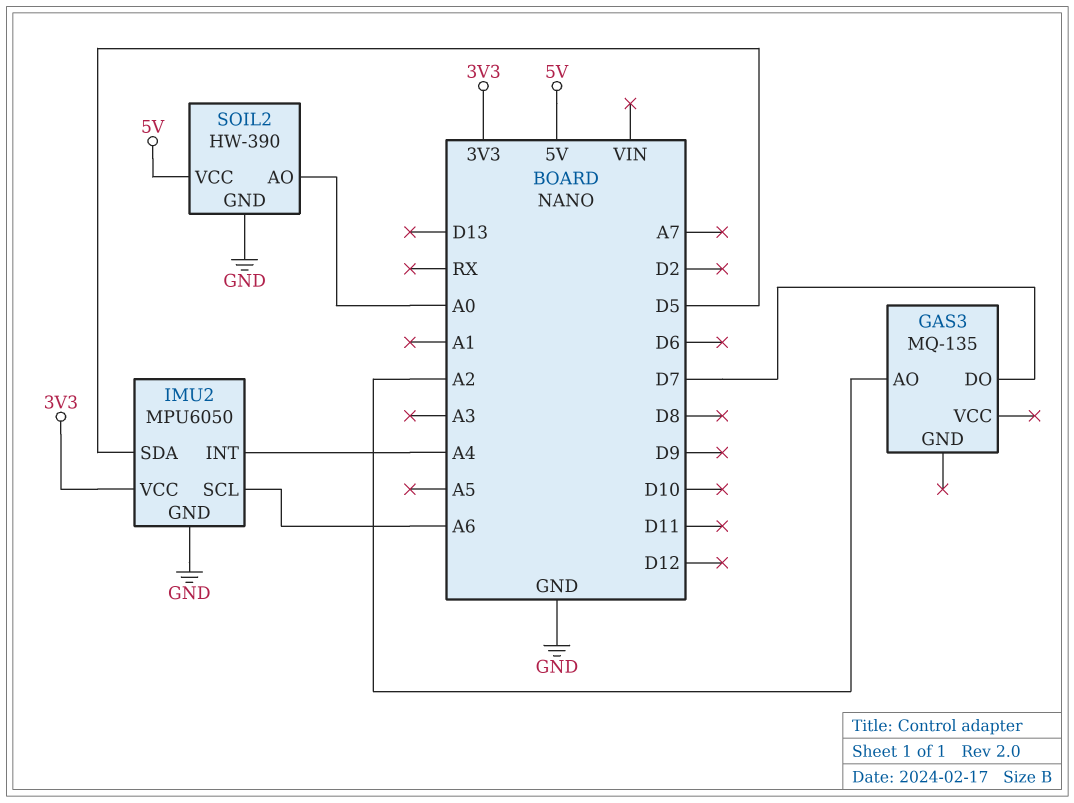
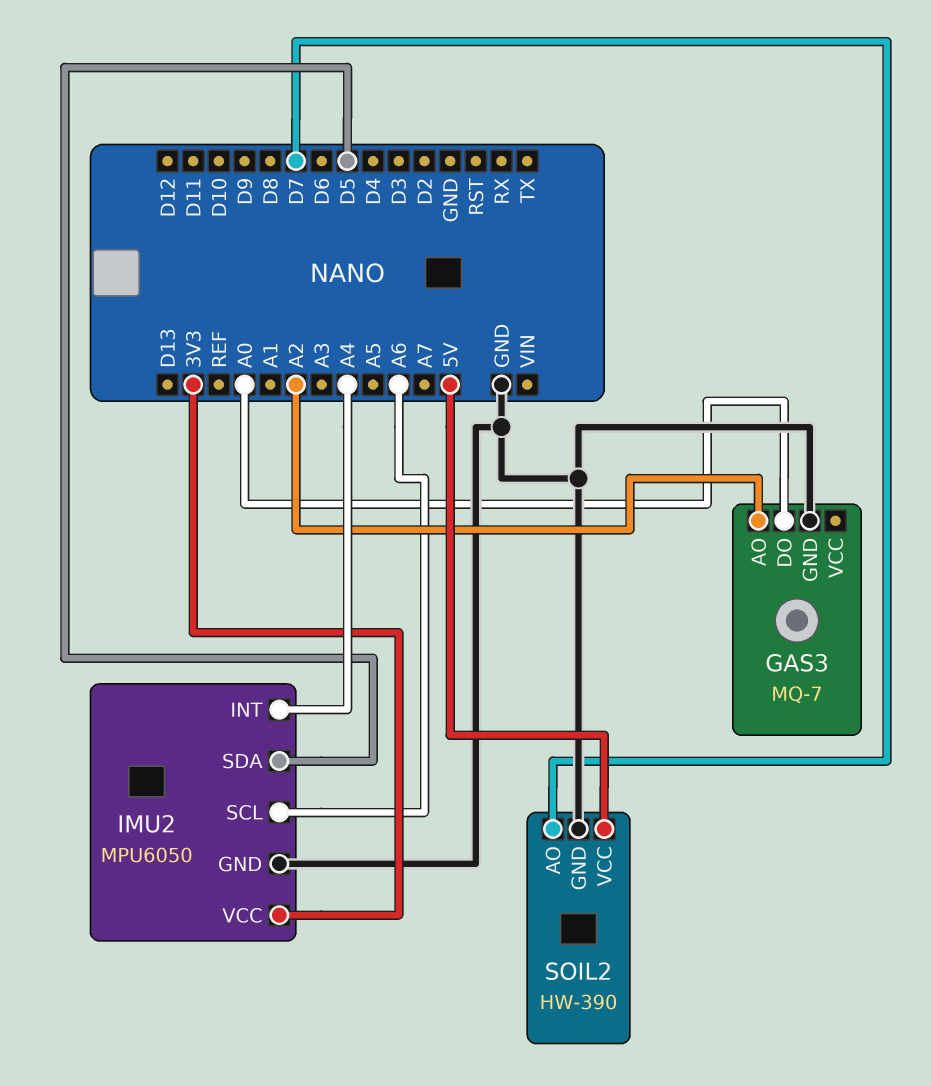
GAS3: MQ-135 -> MQ-7
GAS3 pin DO: D7 -> A0
GAS3 pin GND: none -> GND
SOIL2 pin AO: A0 -> D7

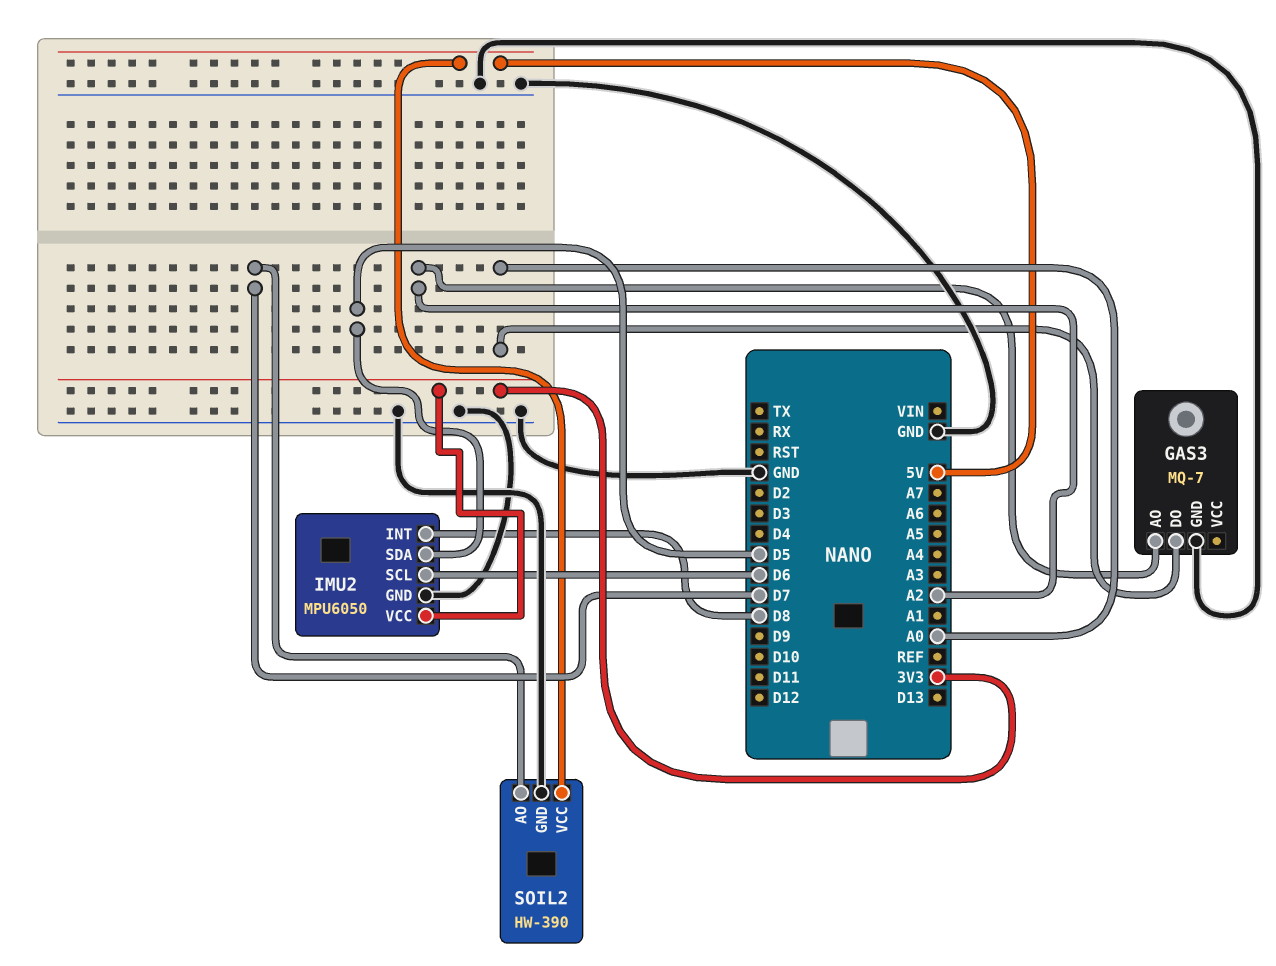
IMU2 pin INT: A4 -> D8
IMU2 pin SCL: A6 -> D6

